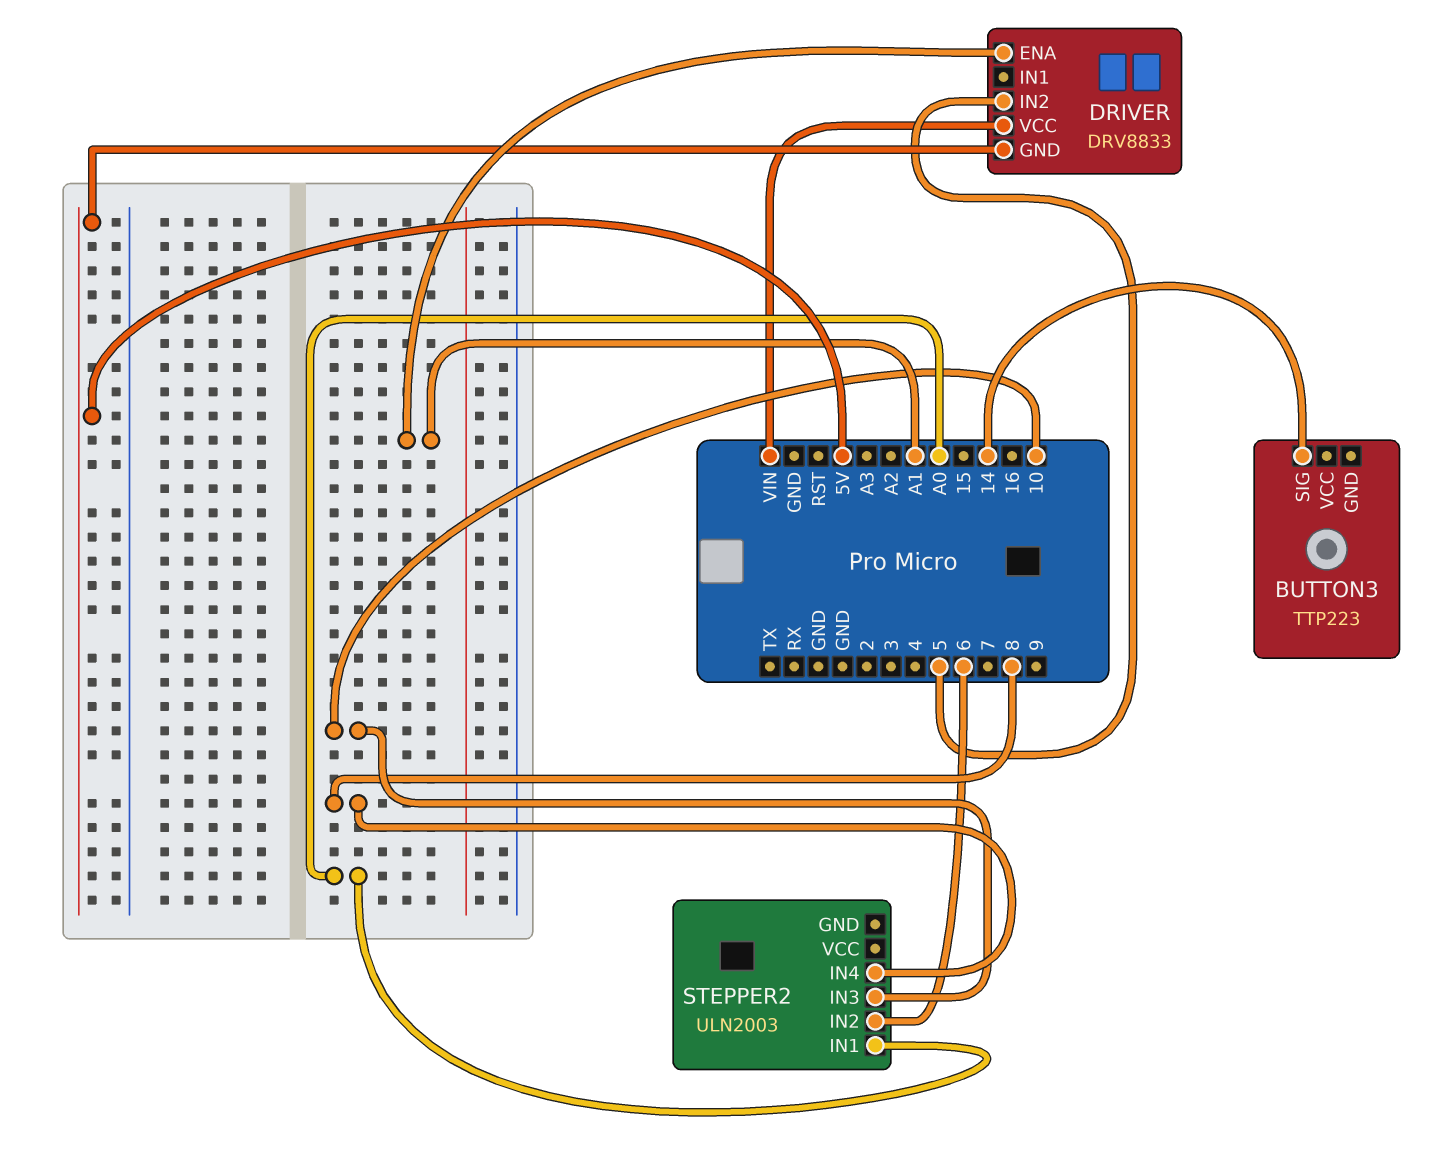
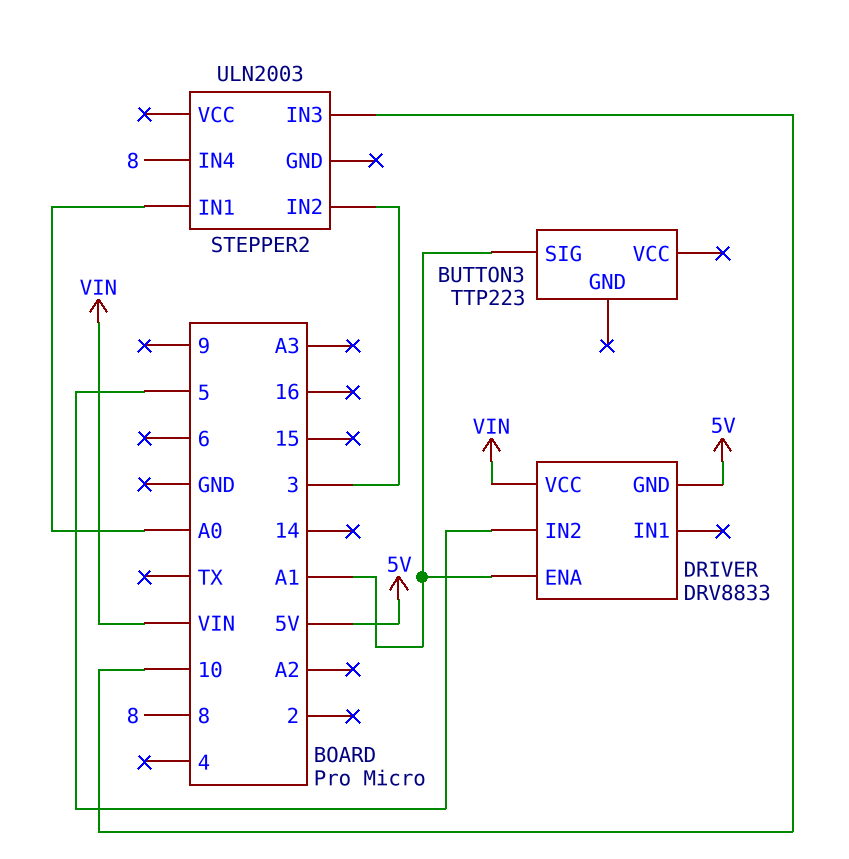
BUTTON3 pin SIG: 14 -> A1
STEPPER2 pin IN2: 6 -> 3

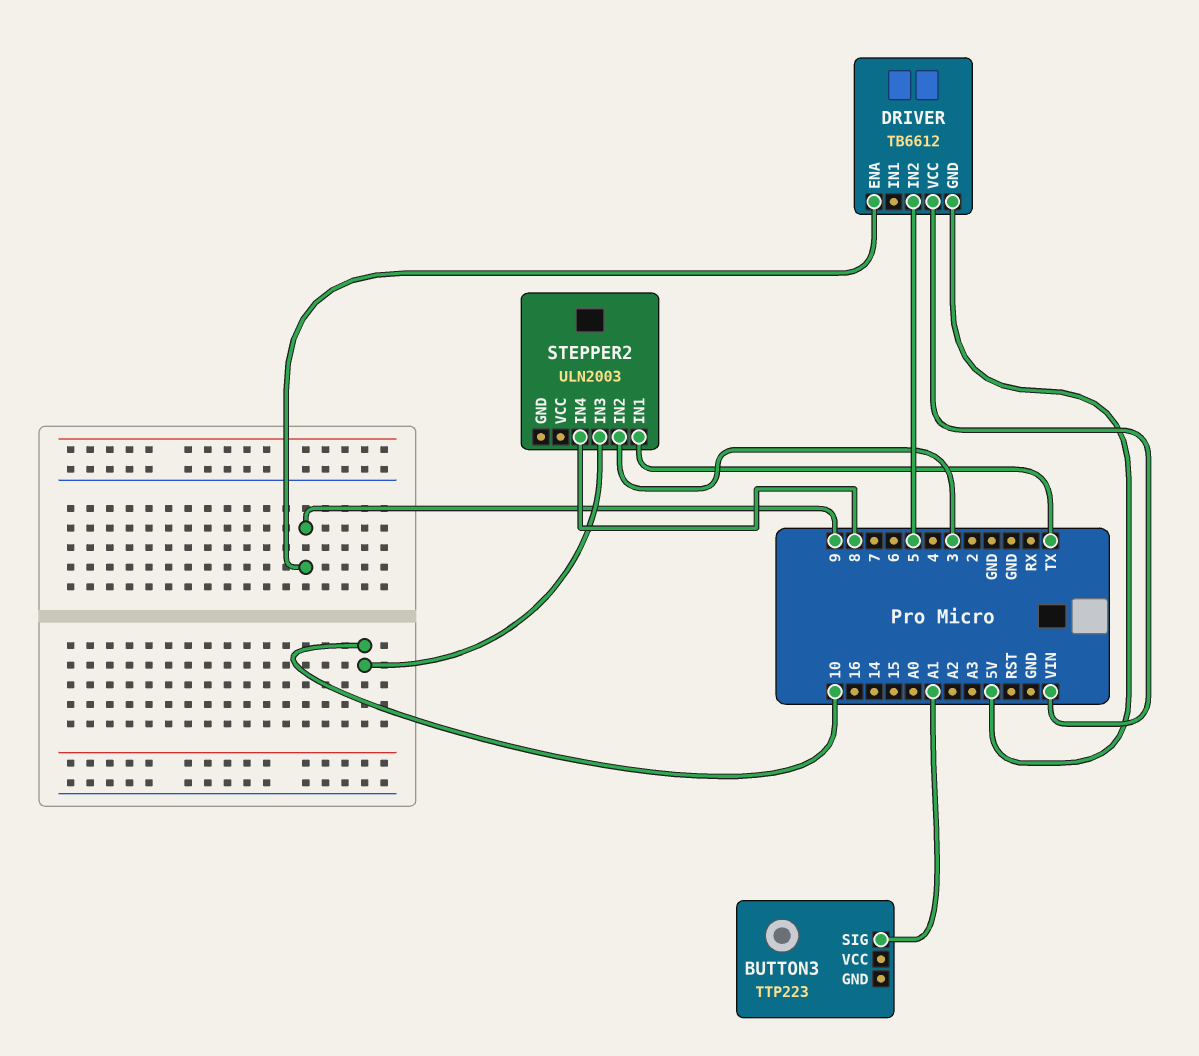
DRIVER: DRV8833 -> TB6612
DRIVER pin ENA: A1 -> 9
STEPPER2 pin IN1: A0 -> TX

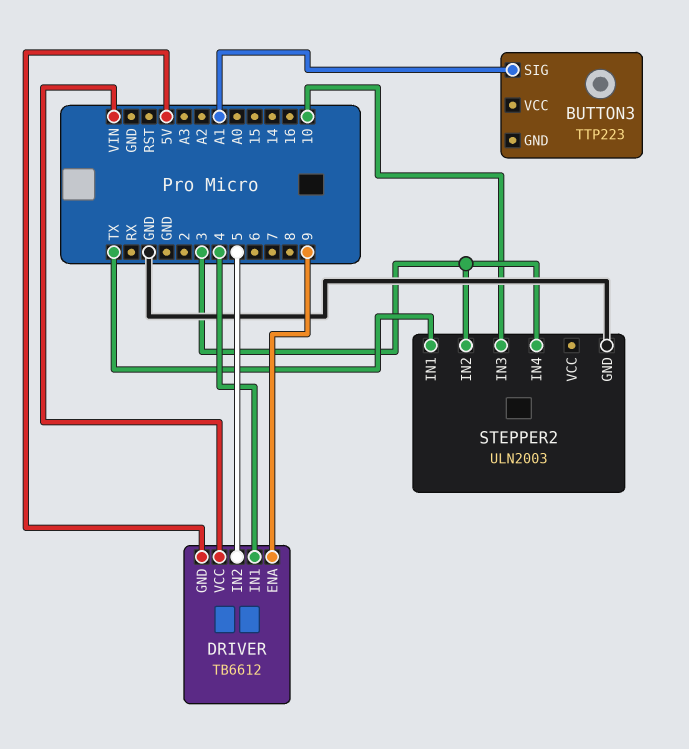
DRIVER pin IN1: none -> 4
STEPPER2 pin GND: none -> GND
STEPPER2 pin IN4: 8 -> 3

